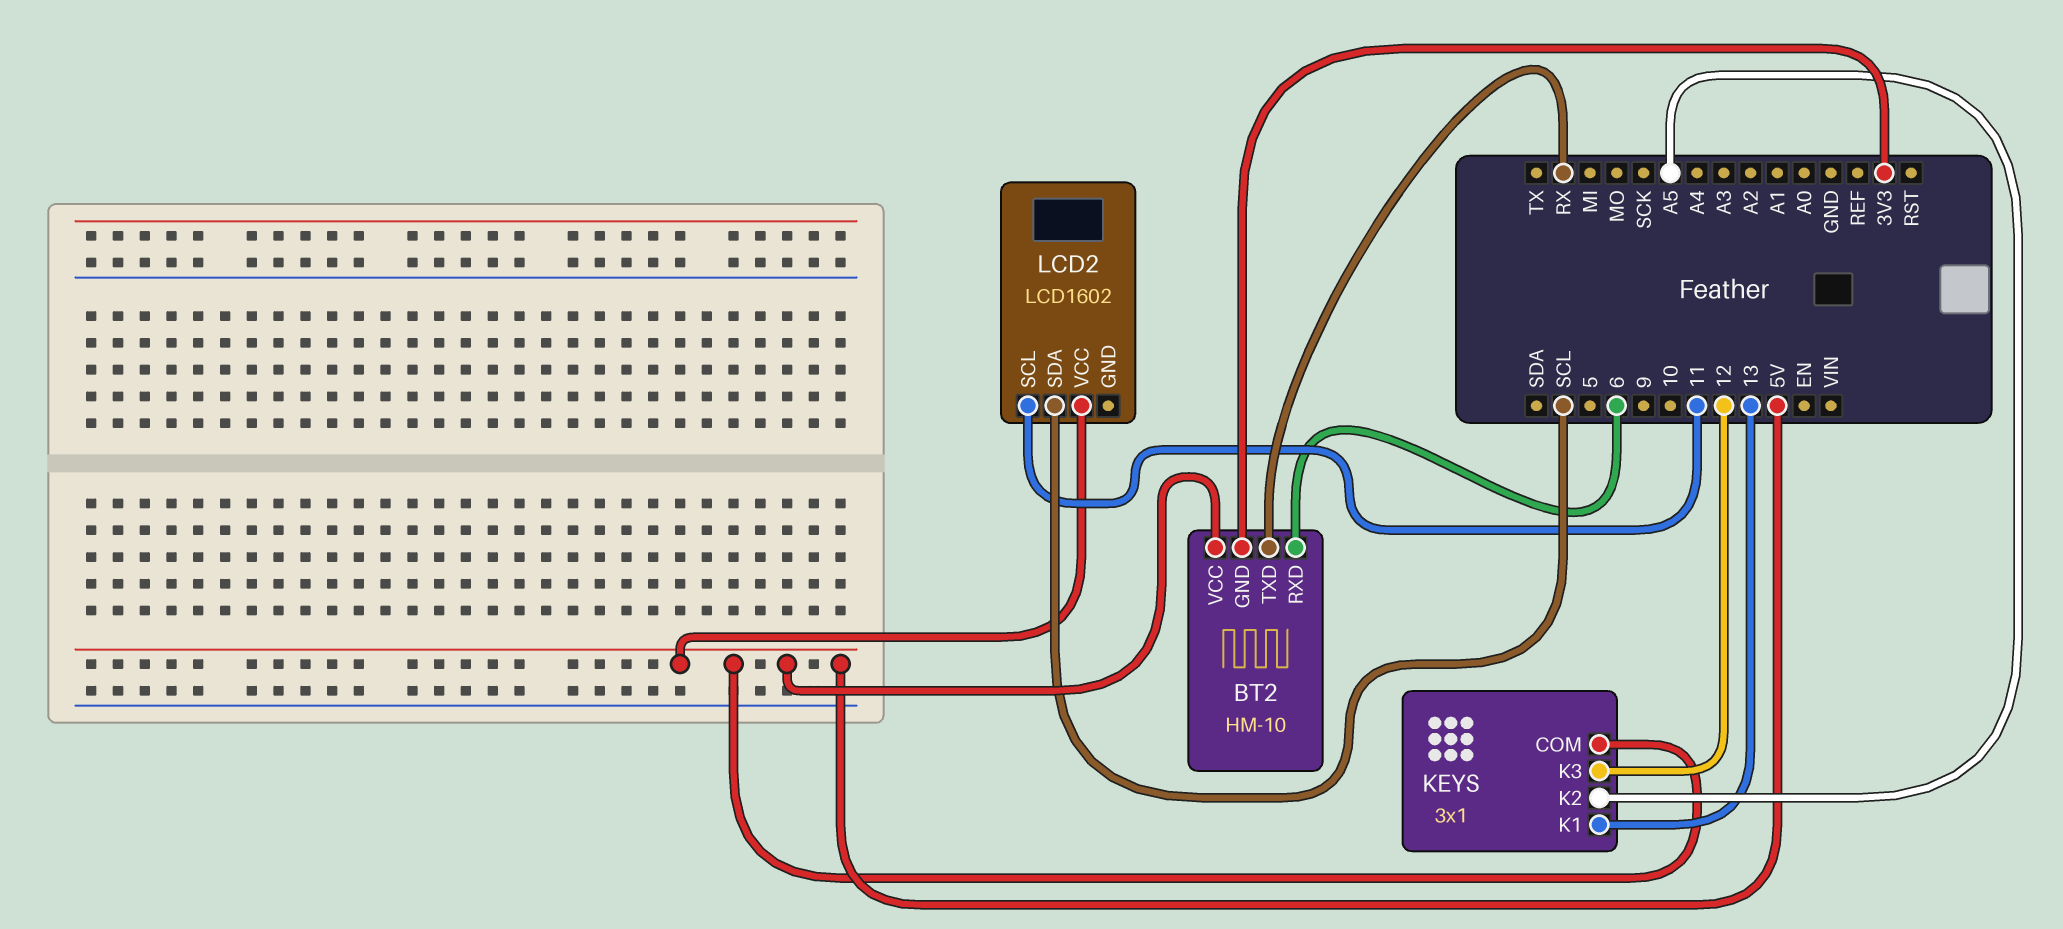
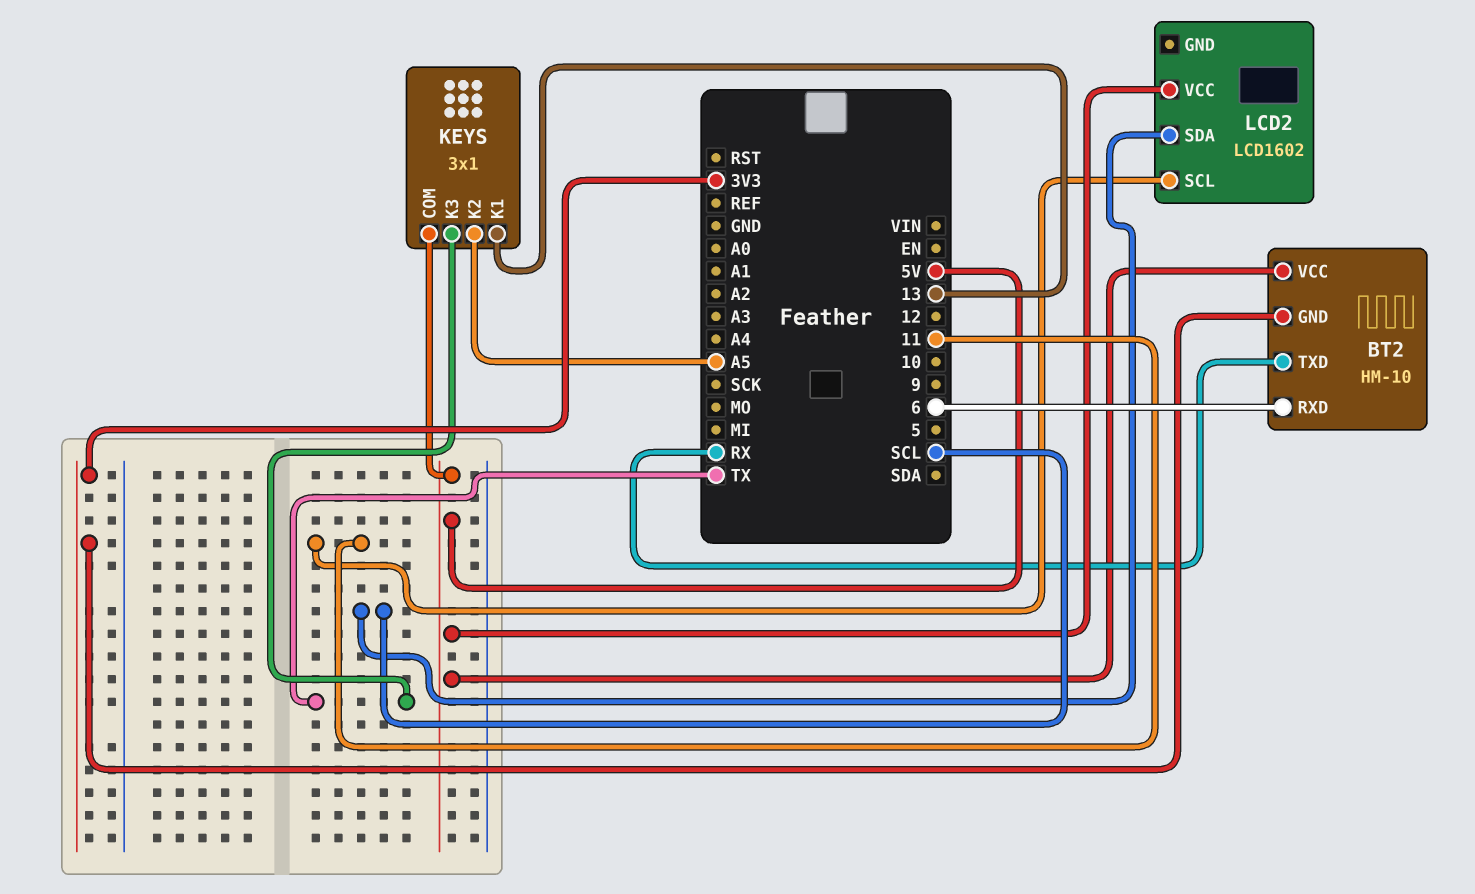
KEYS pin K3: 12 -> TX

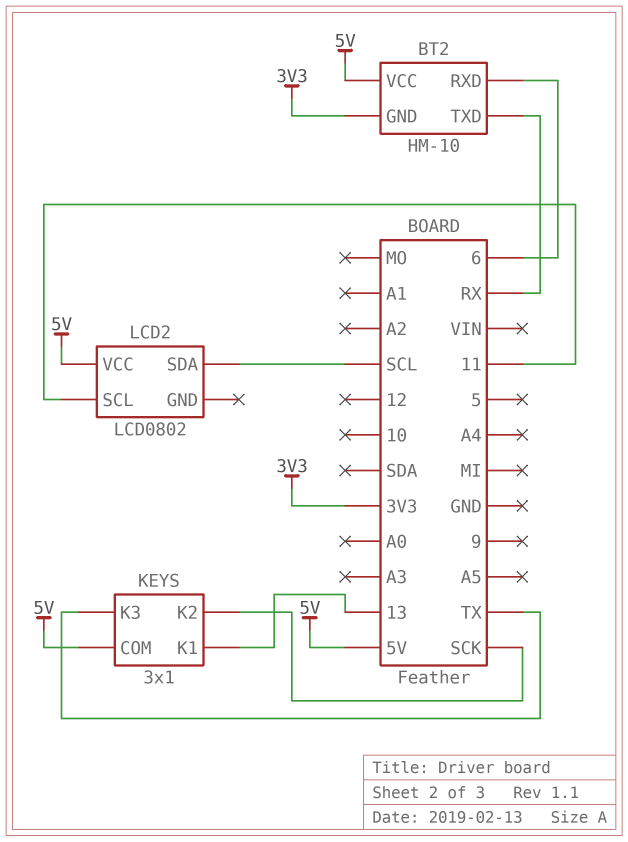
KEYS pin K2: A5 -> SCK
LCD2: LCD1602 -> LCD0802

